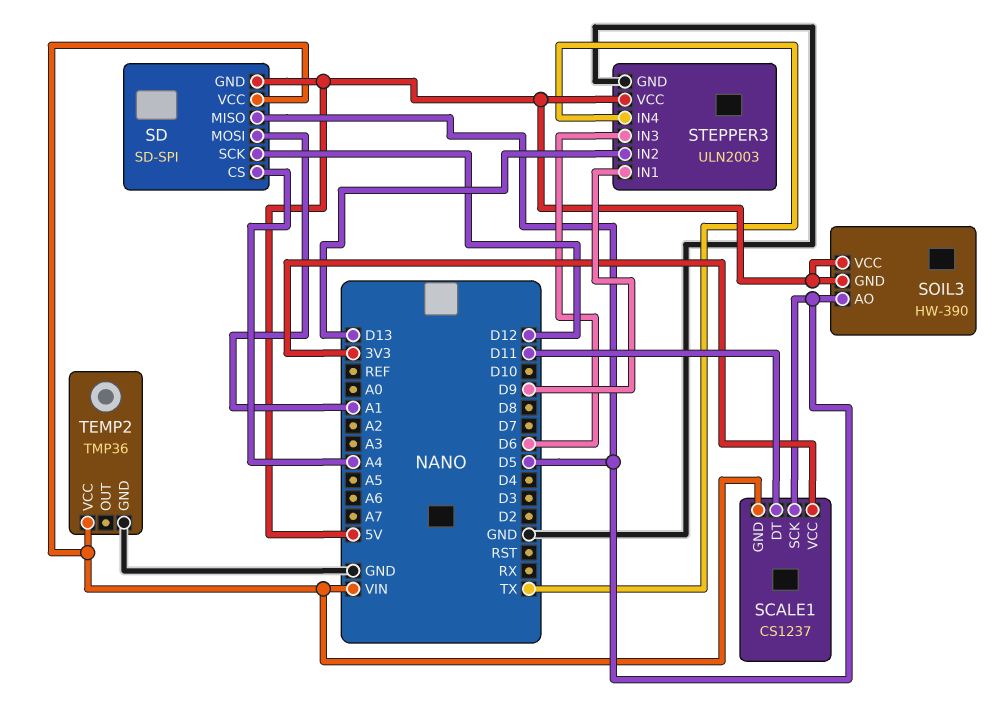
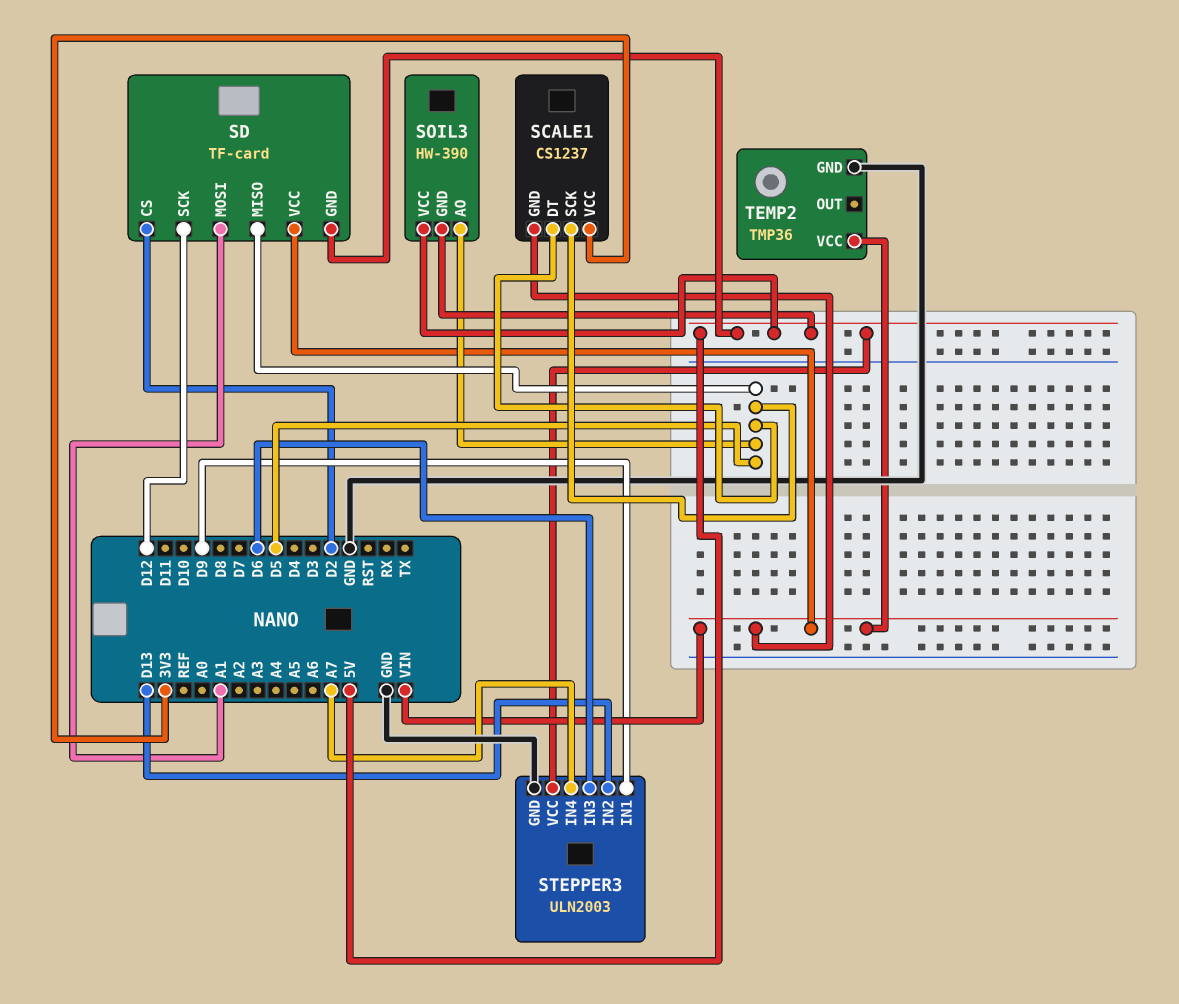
SCALE1 pin DT: D11 -> D5
SD: SD-SPI -> TF-card
SD pin CS: A4 -> D2
STEPPER3 pin IN4: TX -> A7

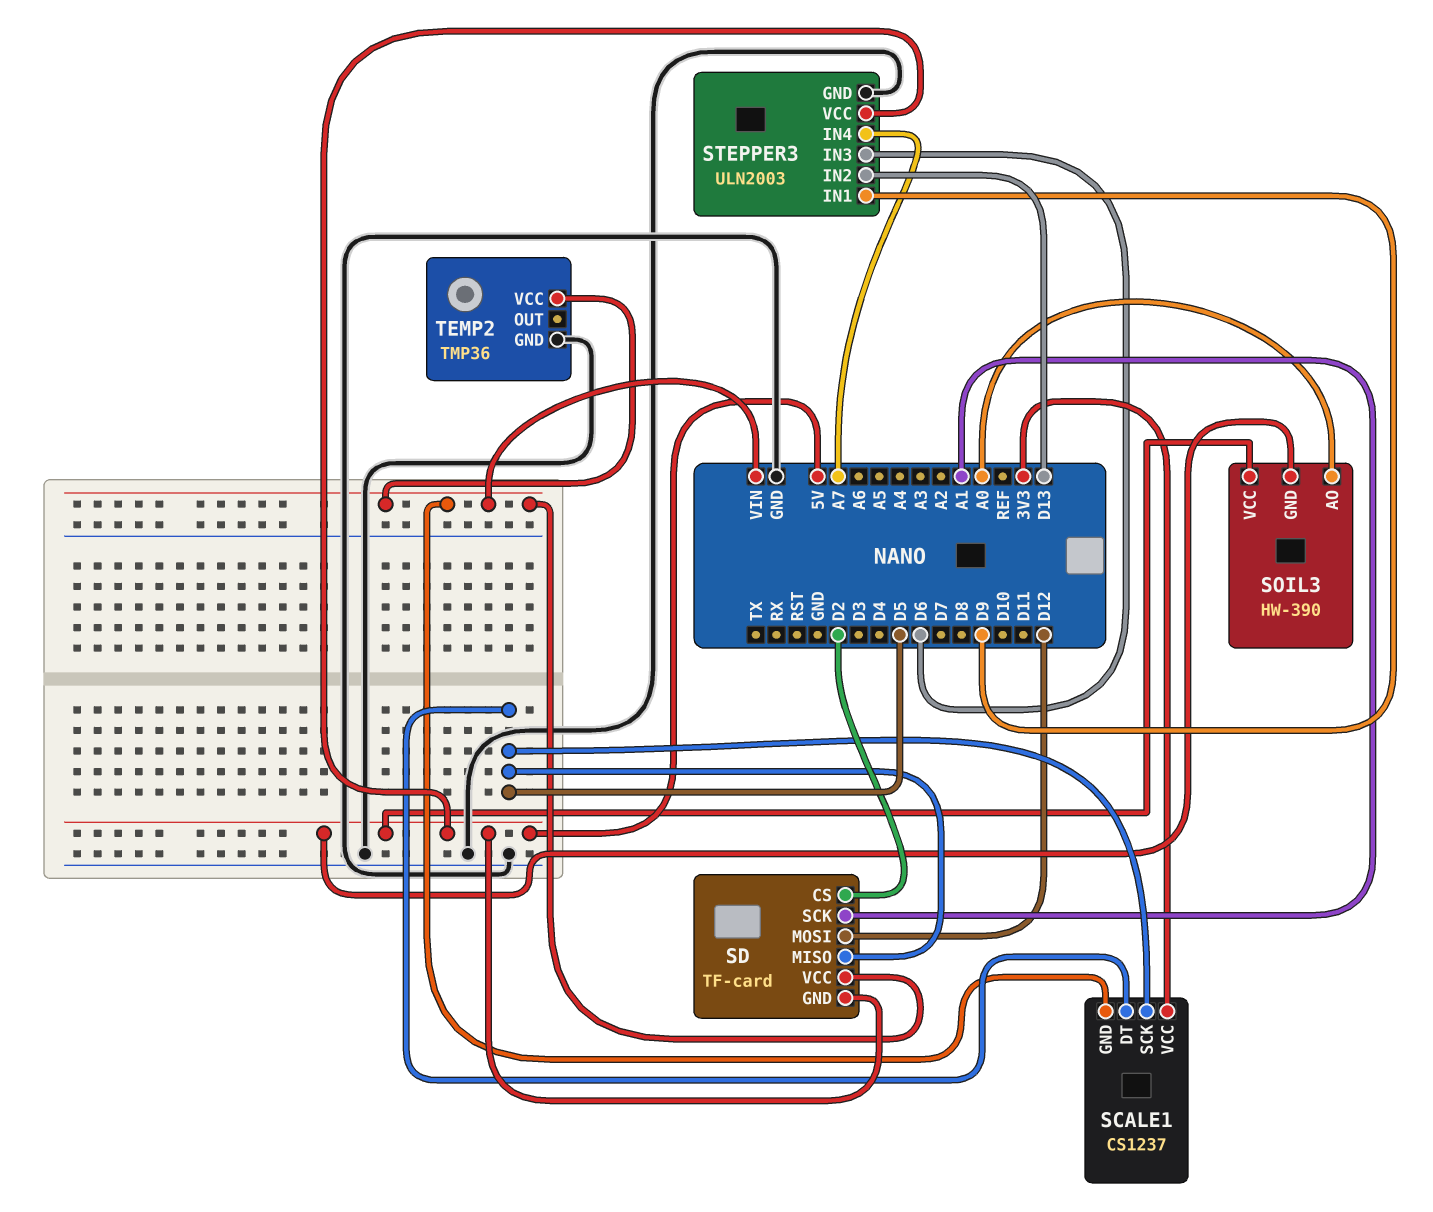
SD pin MOSI: A1 -> D12
SD pin SCK: D12 -> A1
SOIL3 pin AO: D5 -> A0

